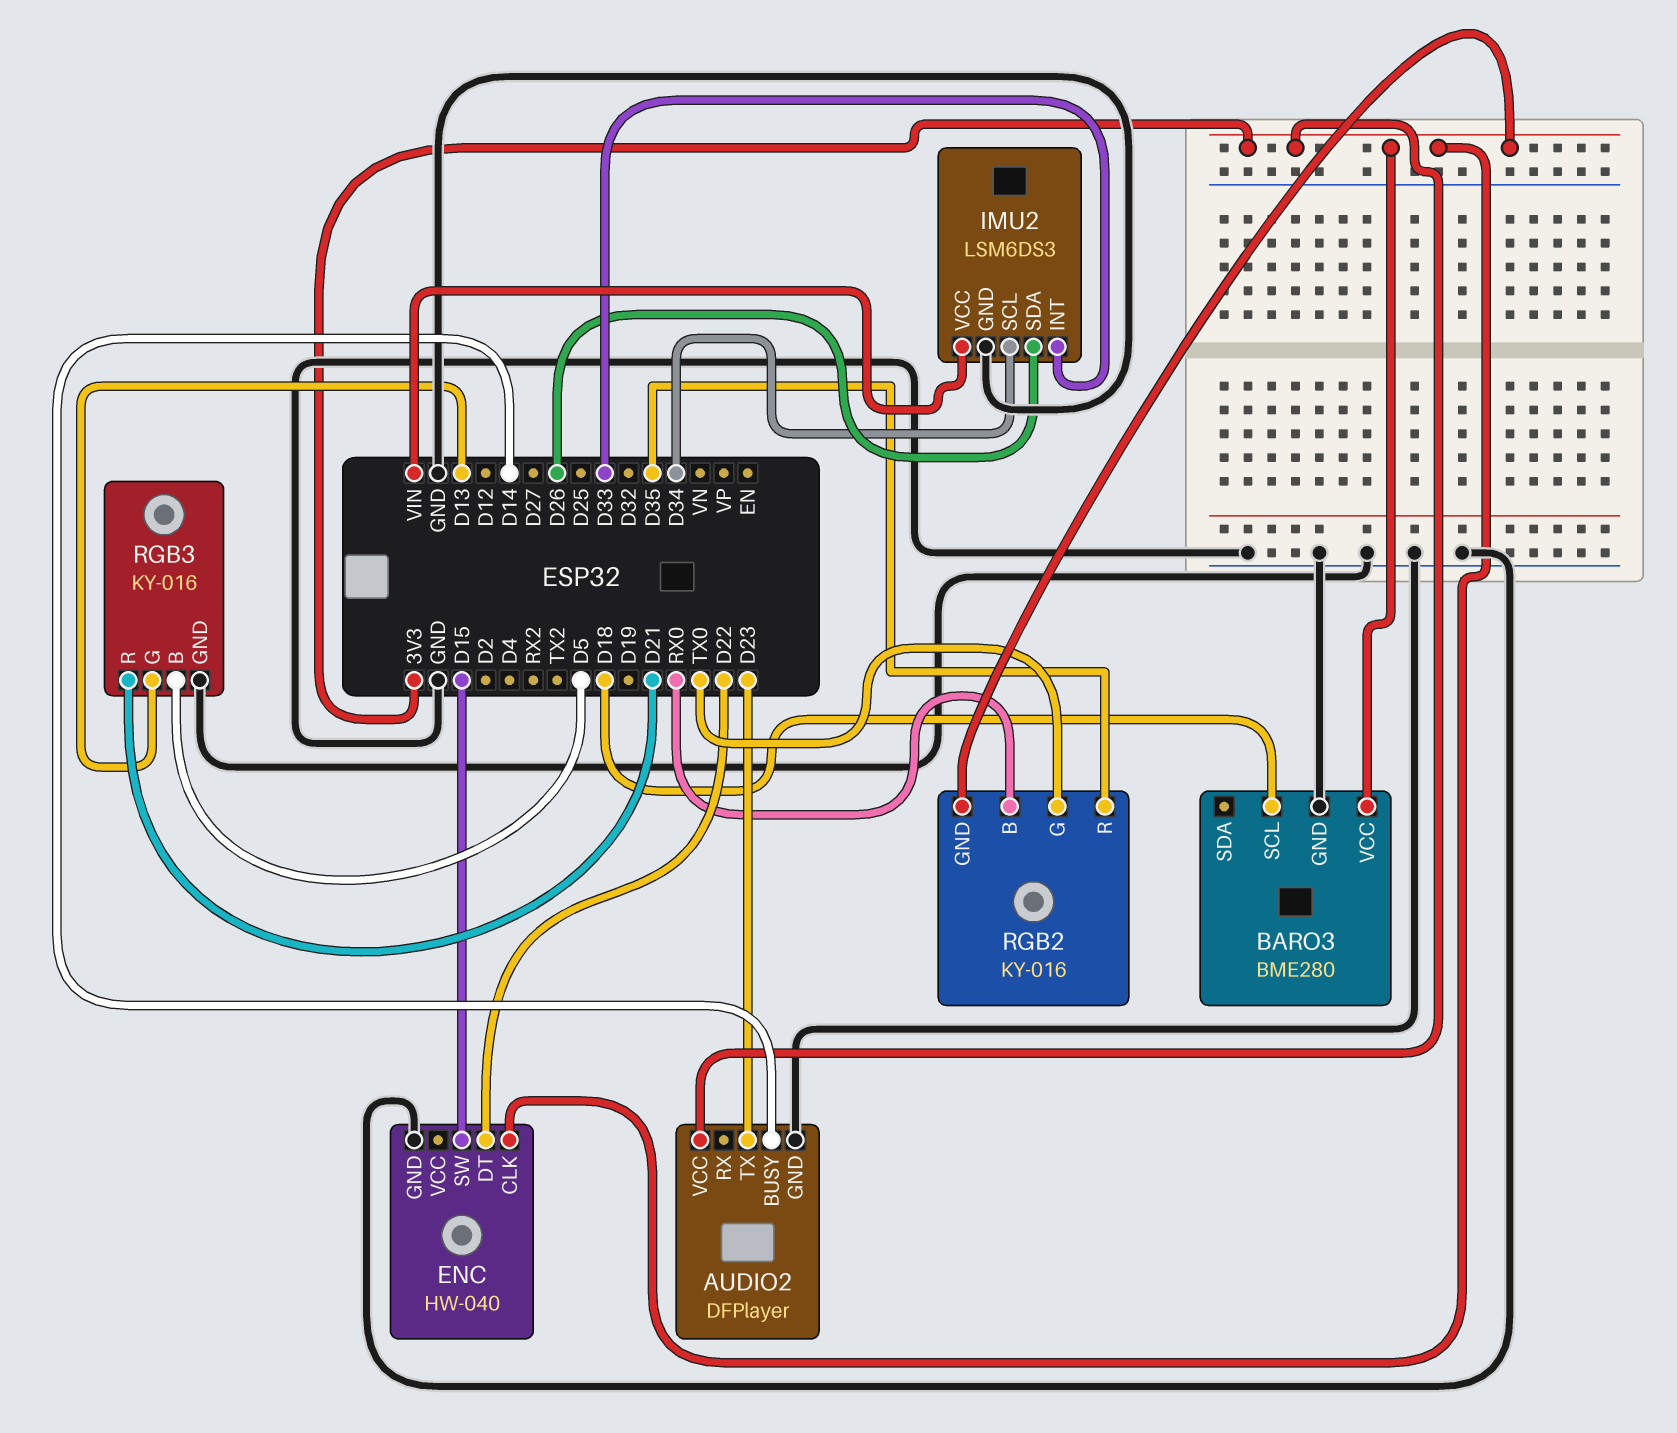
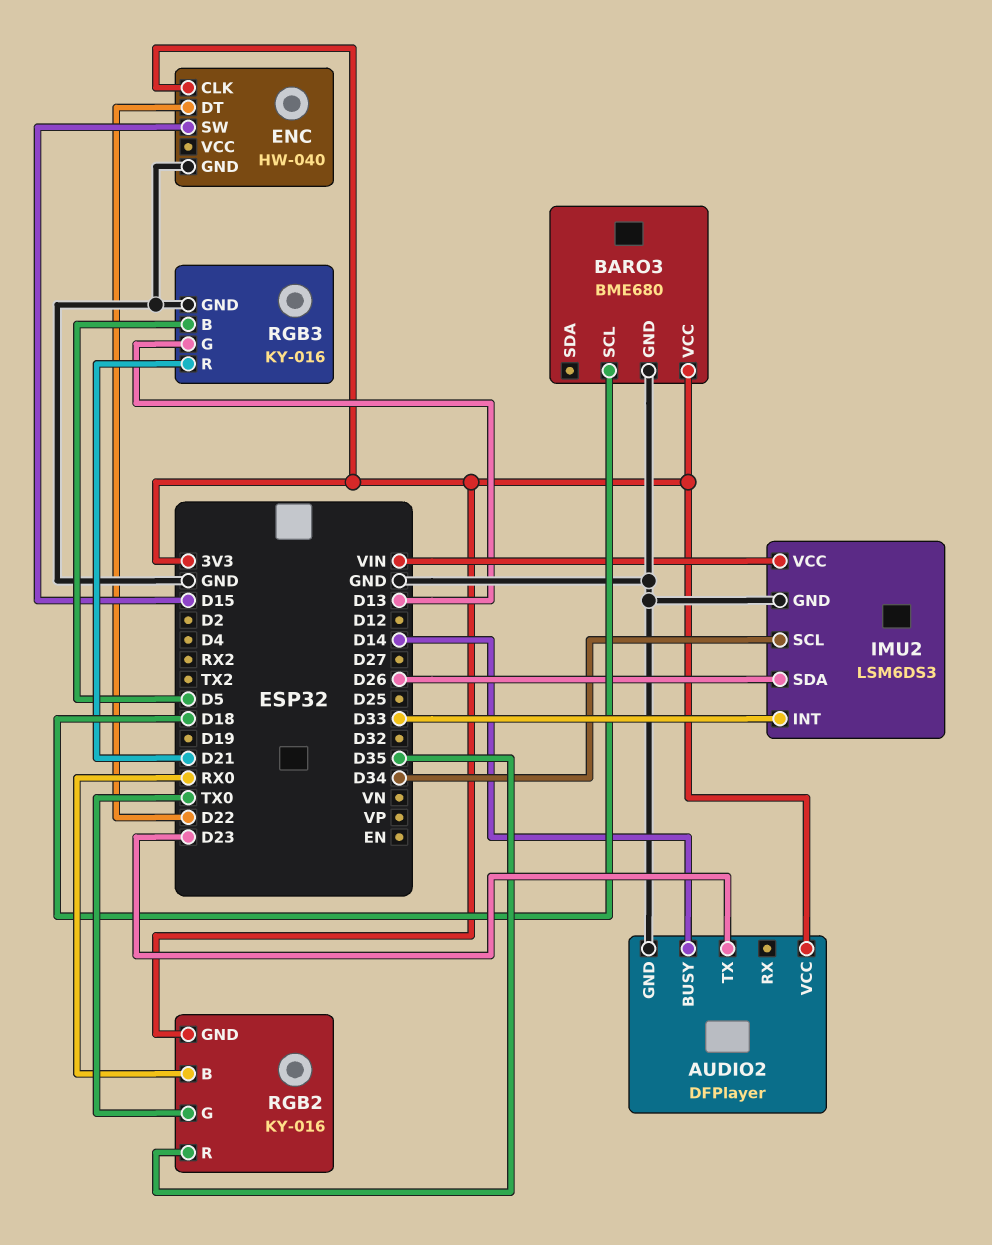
BARO3: BME280 -> BME680

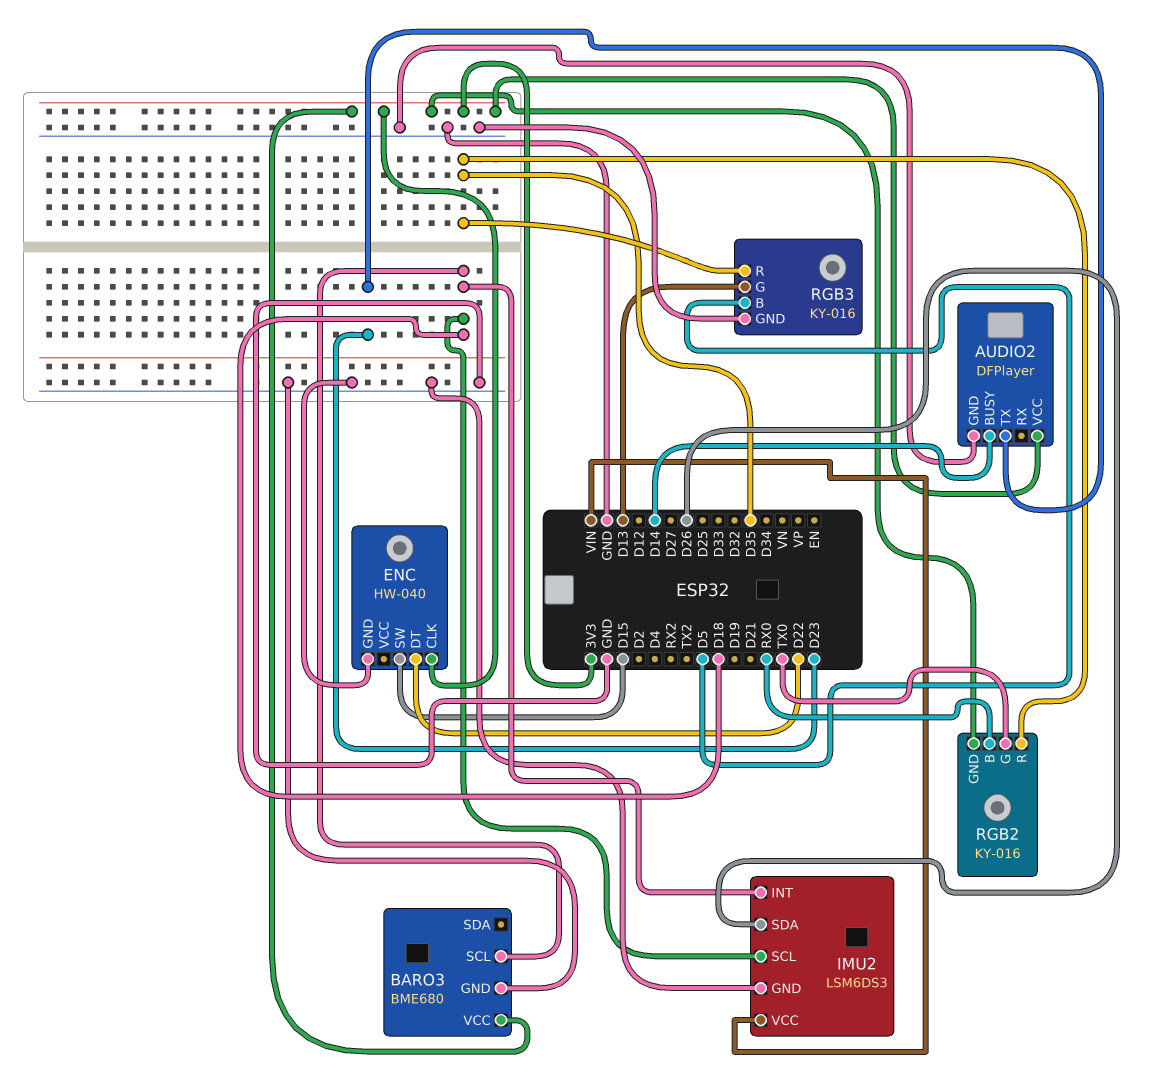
IMU2 pin INT: D33 -> D18
IMU2 pin SCL: D34 -> D18
RGB3 pin R: D21 -> D35

